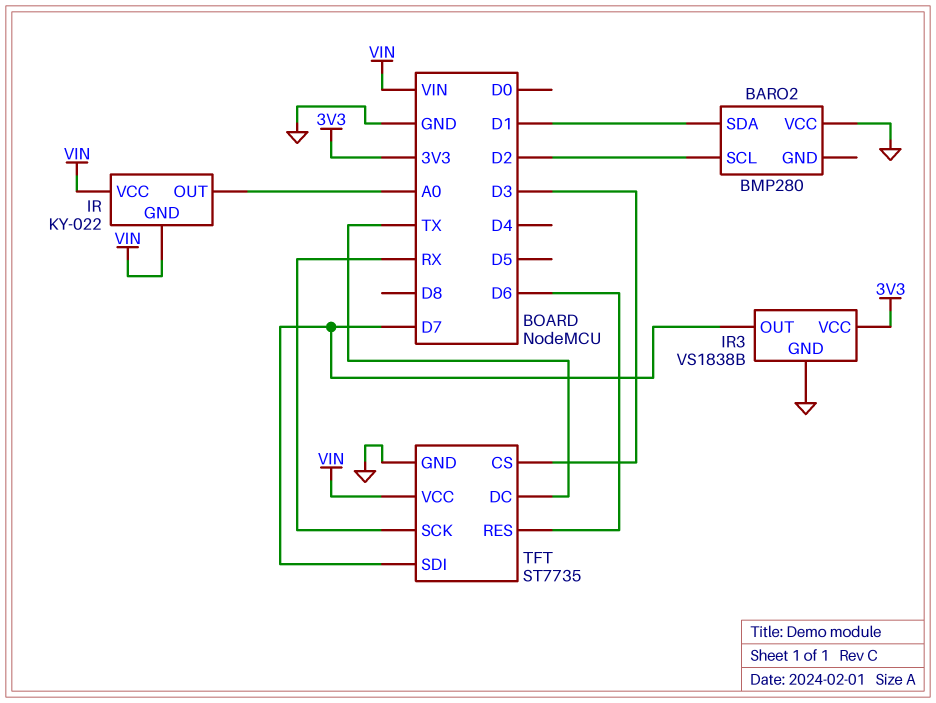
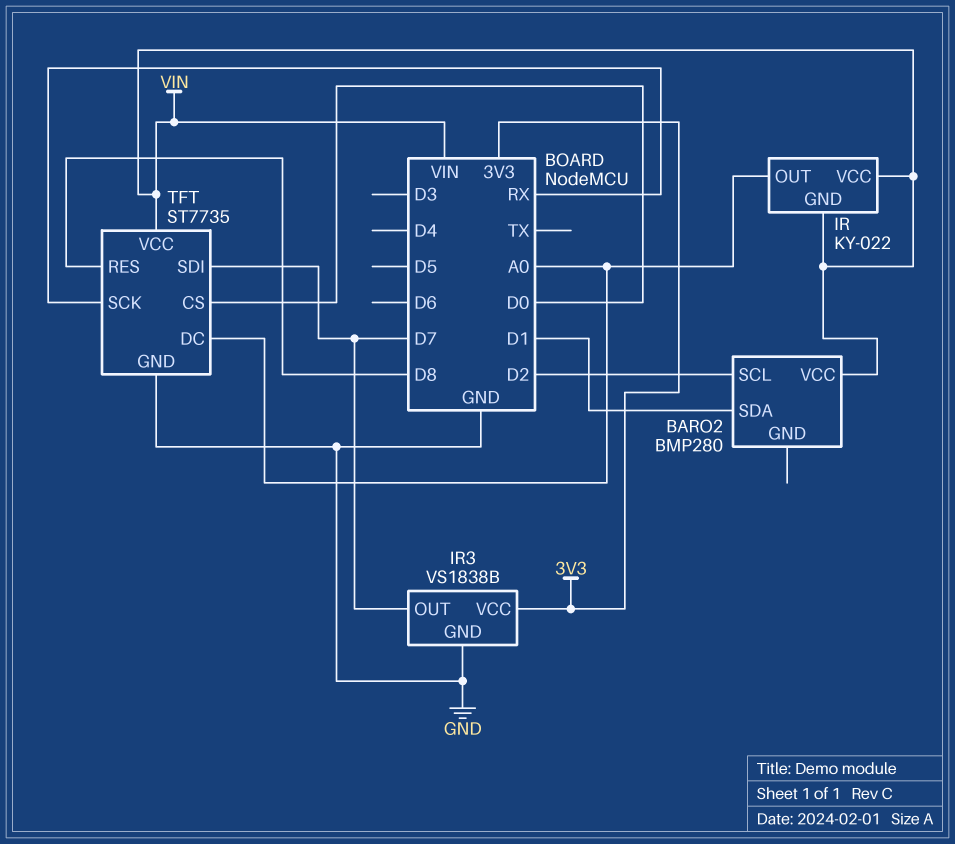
BARO2 pin VCC: GND -> VIN
TFT pin CS: D3 -> D0
TFT pin DC: TX -> A0
TFT pin RES: D6 -> D8

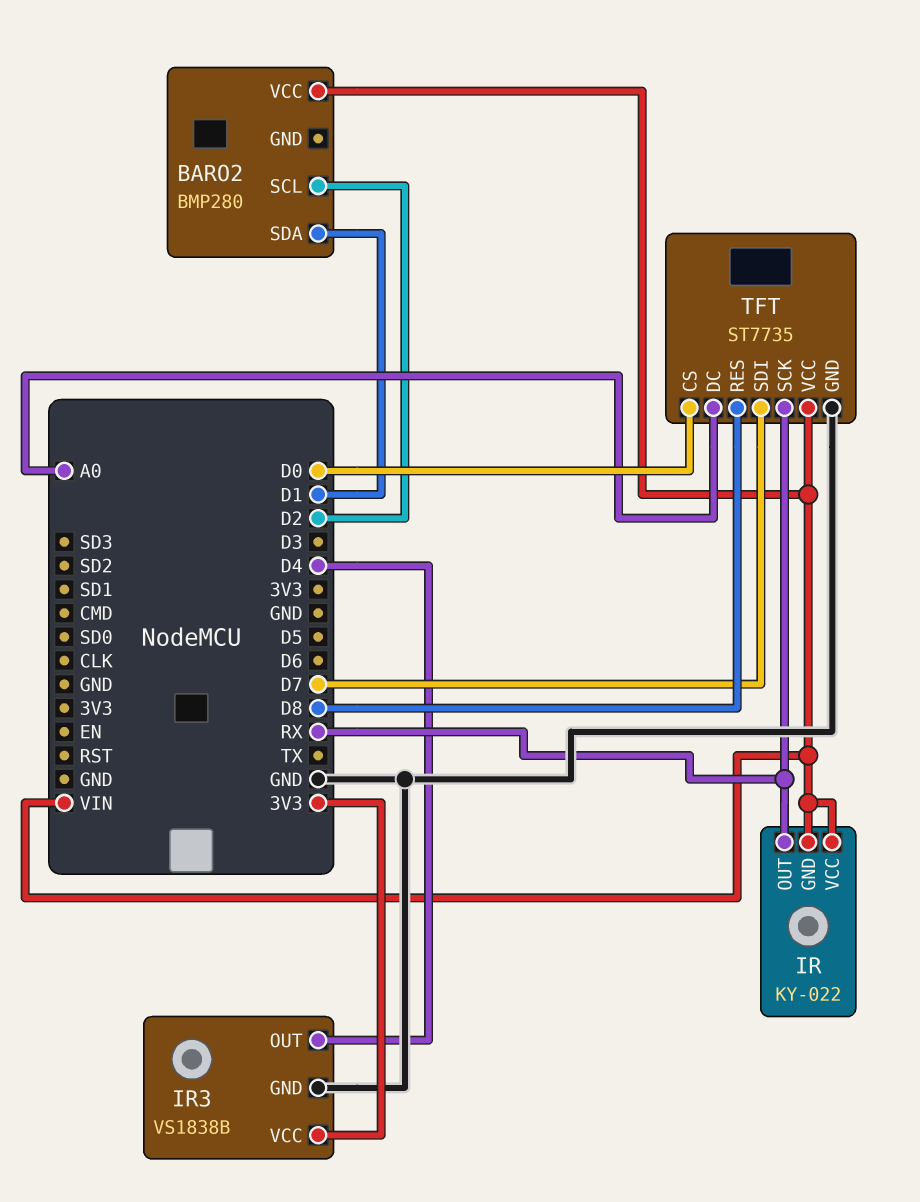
IR pin OUT: A0 -> RX
IR3 pin OUT: D7 -> D4

